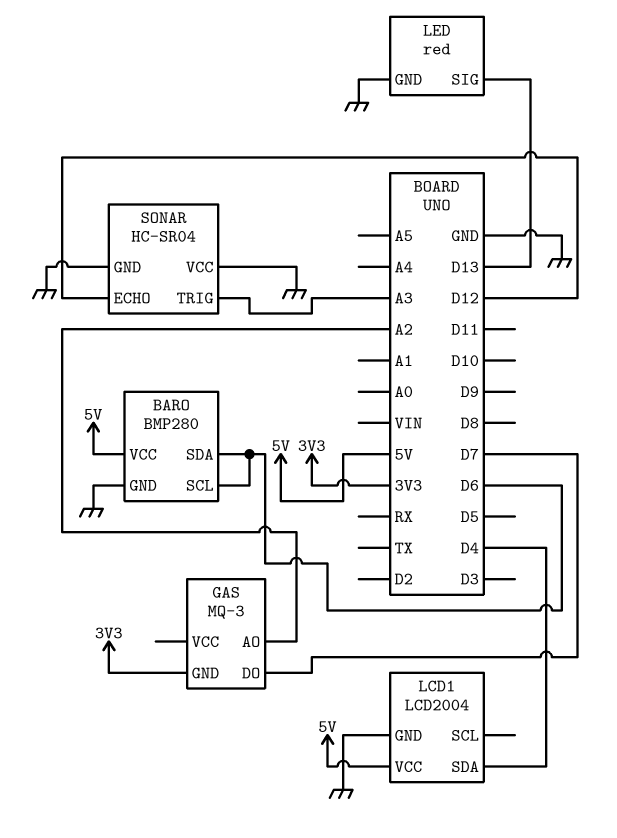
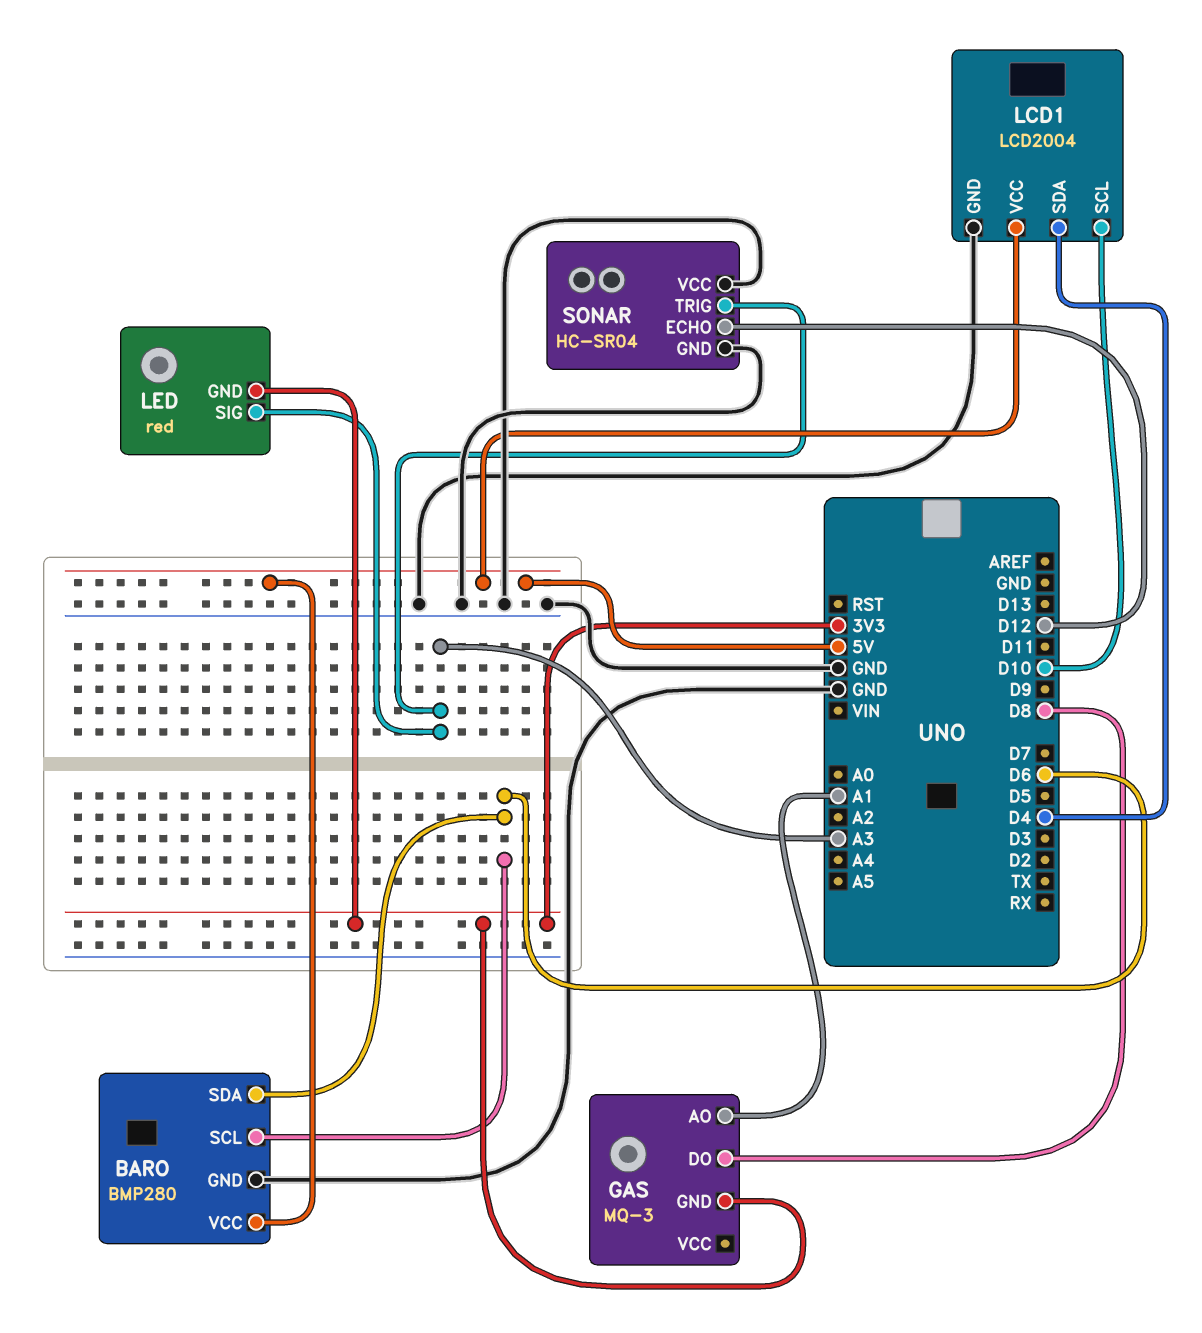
GAS pin AO: A2 -> A1
GAS pin DO: D7 -> D8
LCD1 pin SCL: none -> D10
LED pin GND: GND -> 3V3
LED pin SIG: D13 -> A3

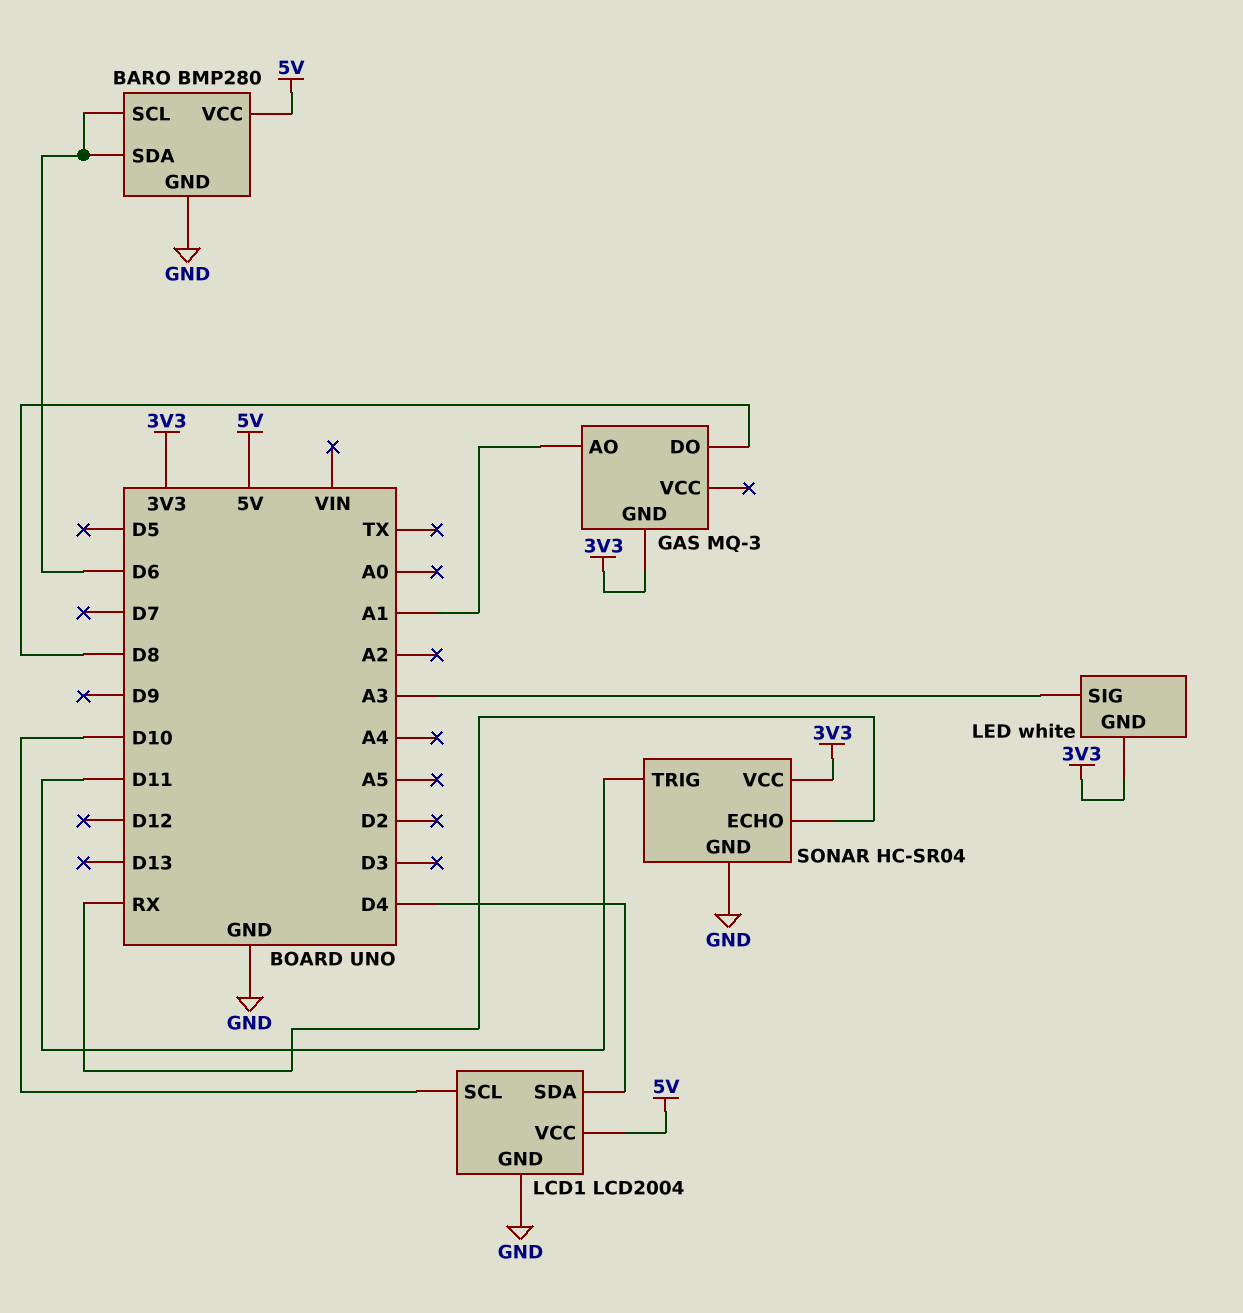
LED: red -> white
SONAR pin ECHO: D12 -> RX
SONAR pin TRIG: A3 -> D11
SONAR pin VCC: GND -> 3V3

